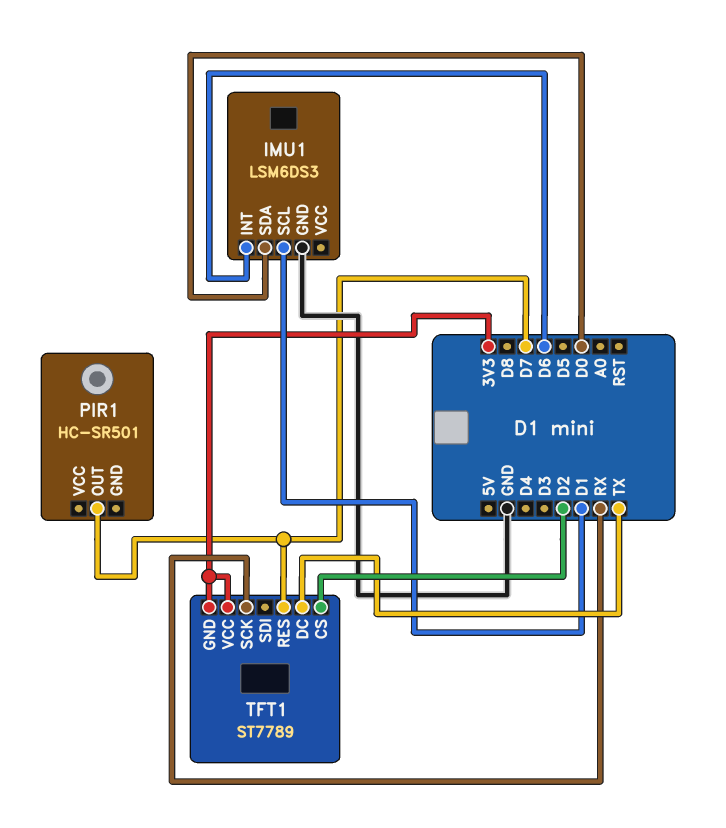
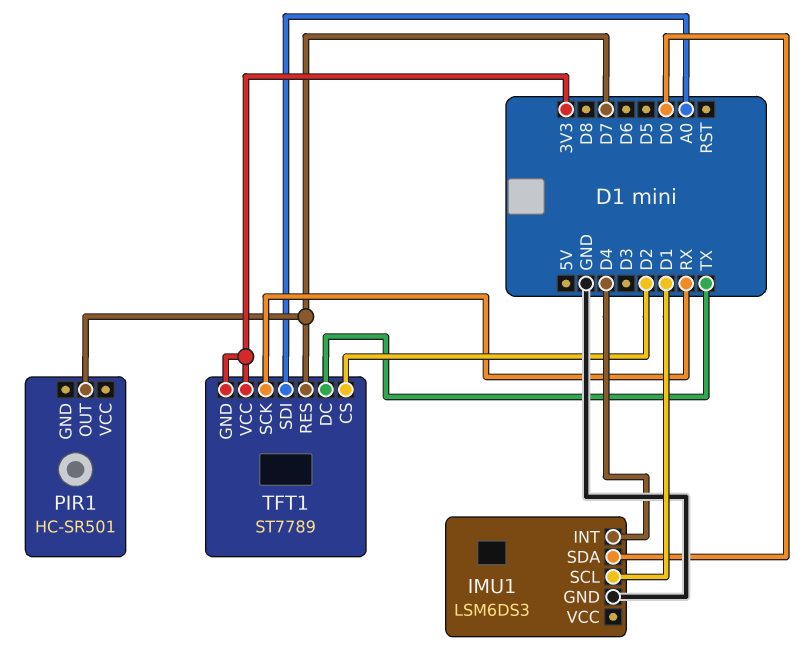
IMU1 pin INT: D6 -> D4
TFT1 pin SDI: none -> A0

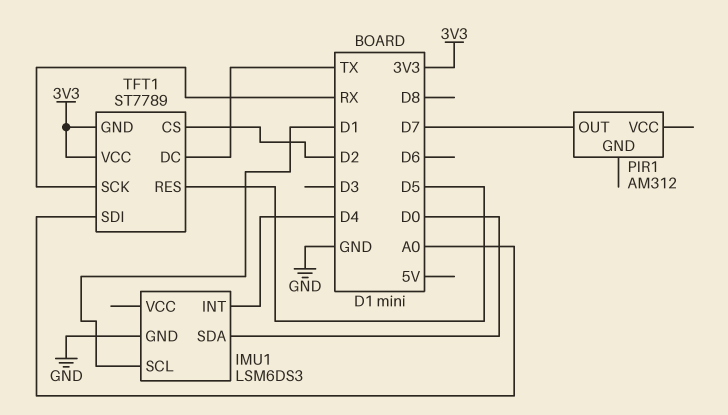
PIR1: HC-SR501 -> AM312
TFT1 pin RES: D7 -> D5

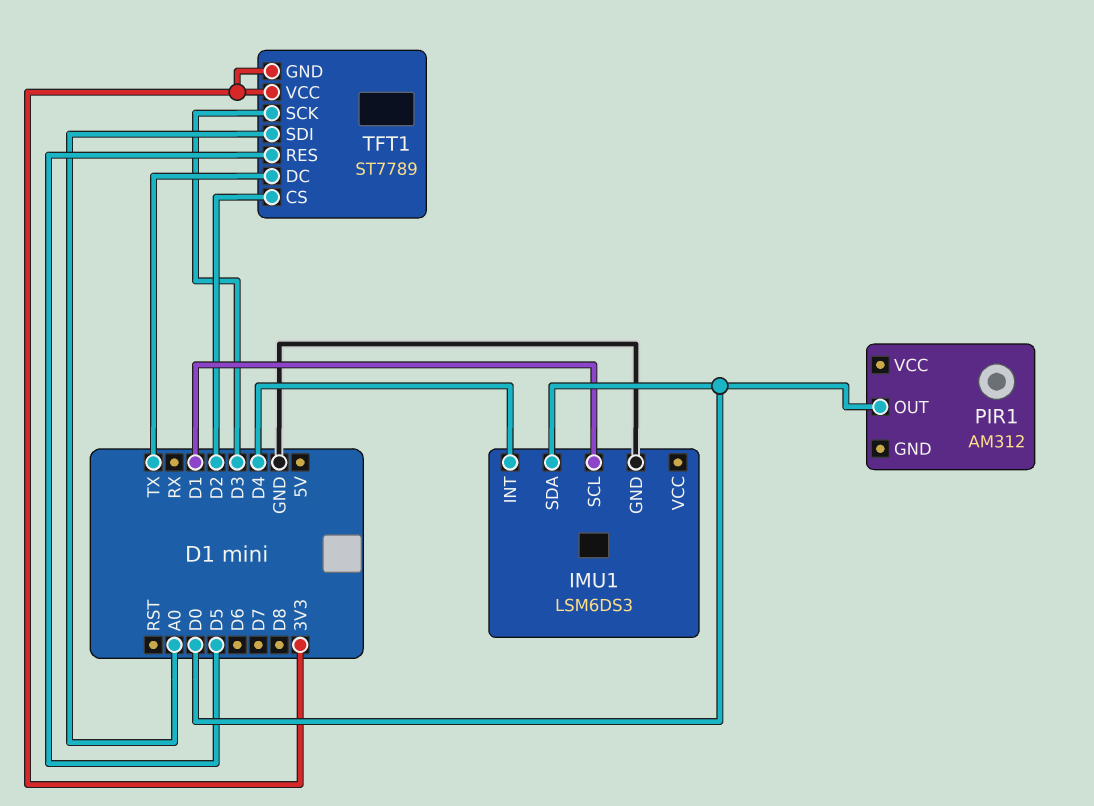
PIR1 pin OUT: D7 -> D0
TFT1 pin SCK: RX -> D3

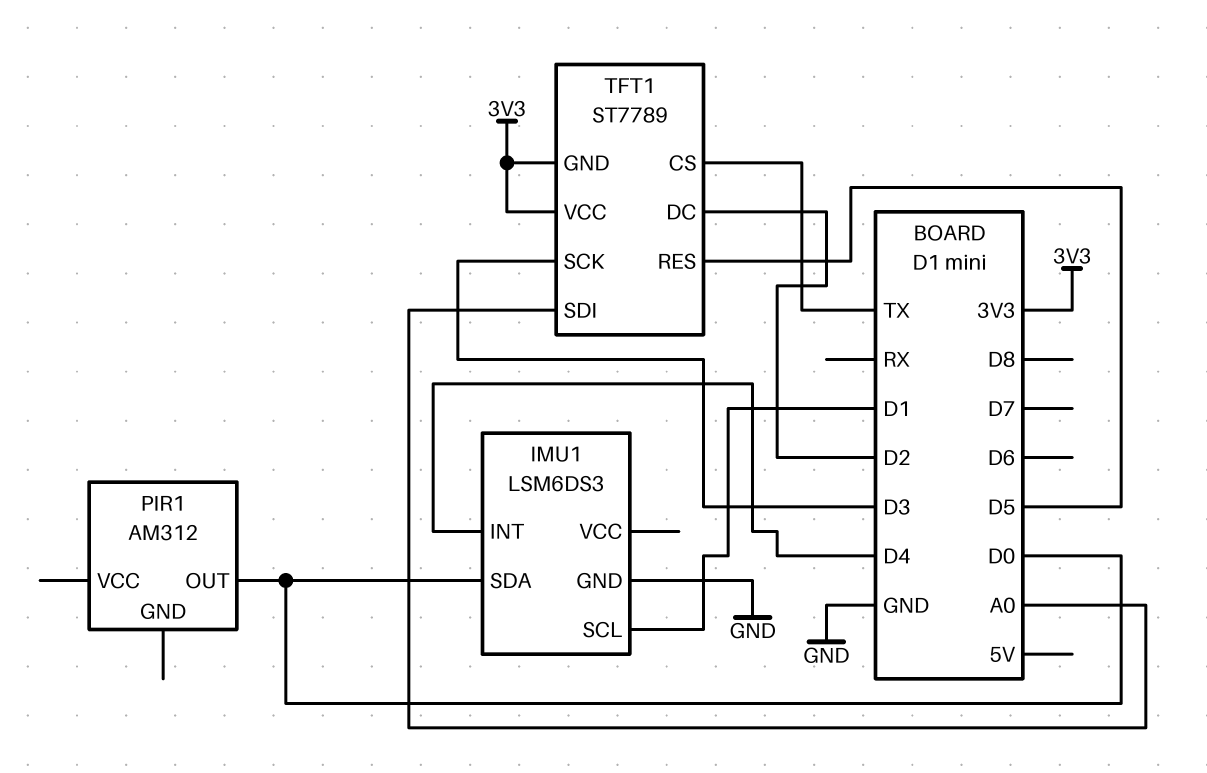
TFT1 pin CS: D2 -> TX
TFT1 pin DC: TX -> D2

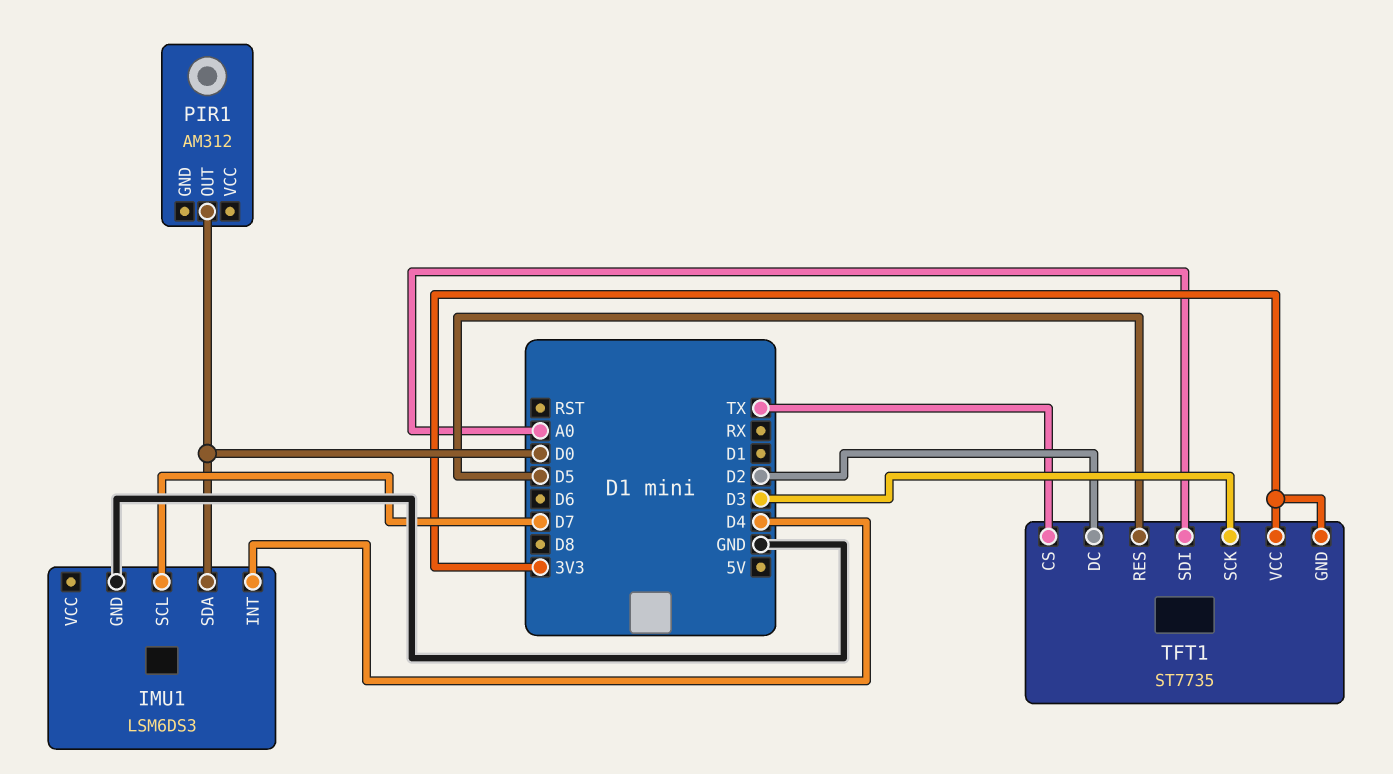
IMU1 pin SCL: D1 -> D7
TFT1: ST7789 -> ST7735

